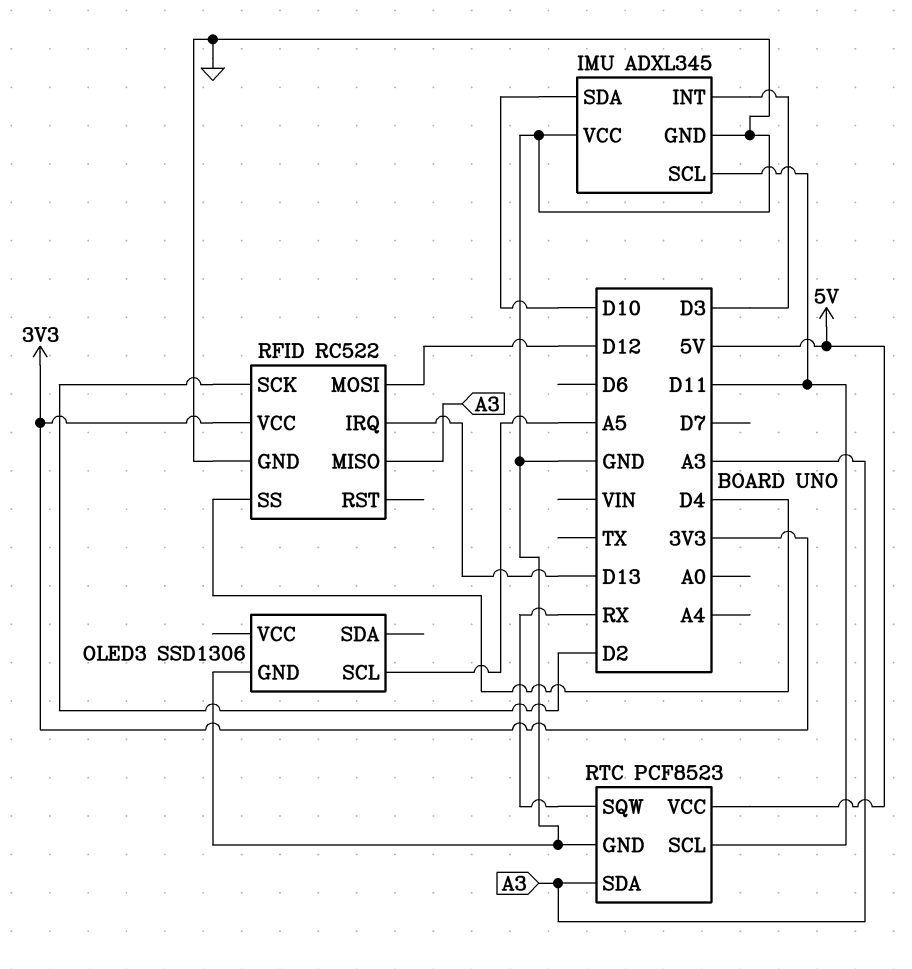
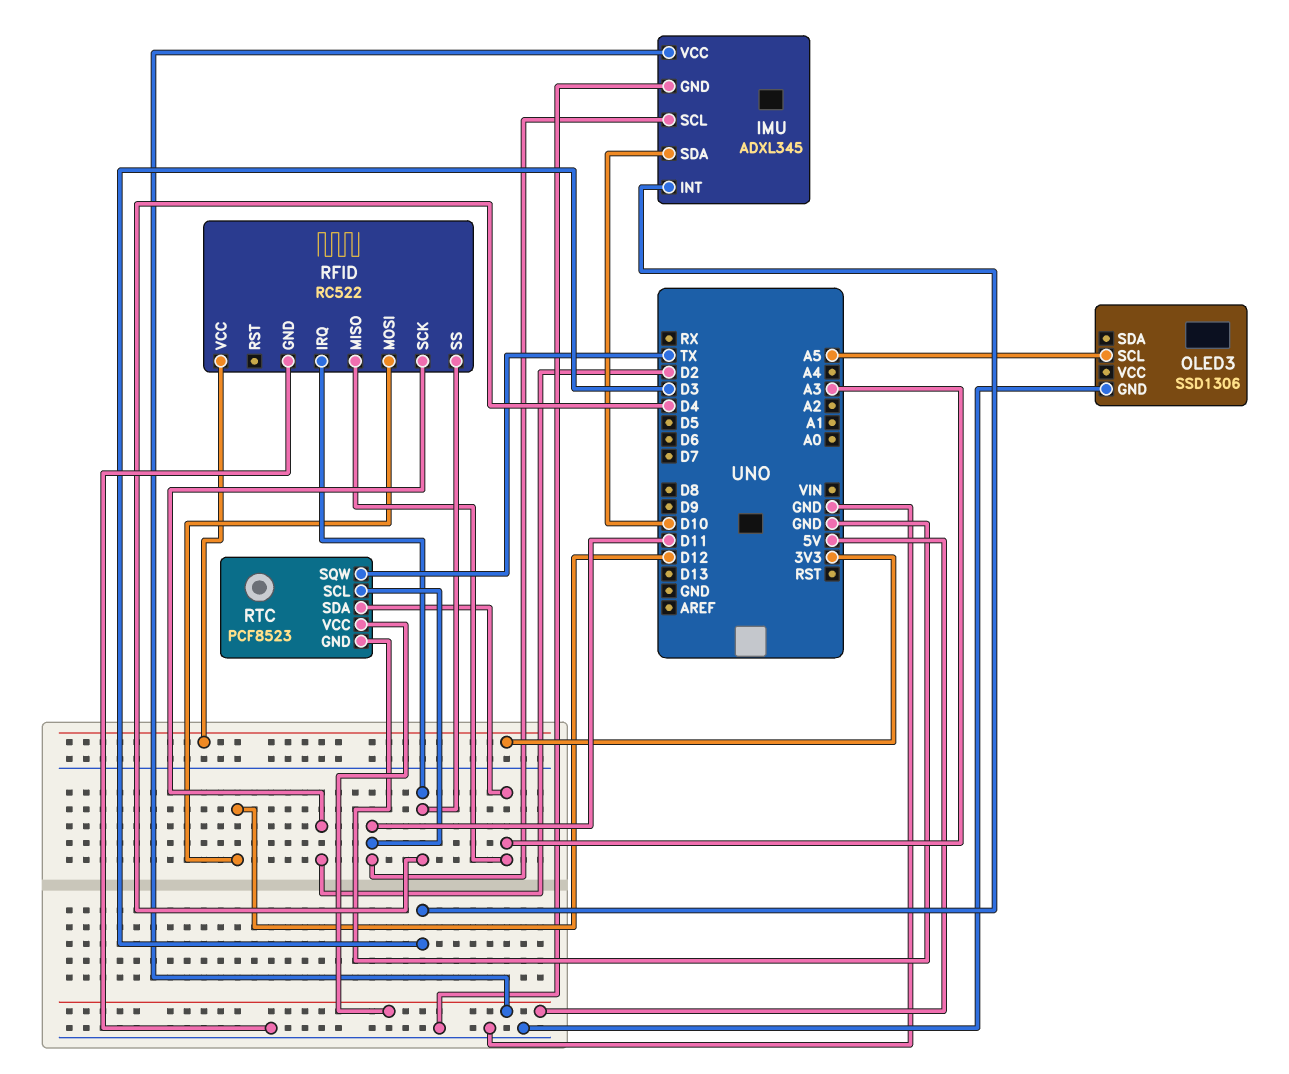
IMU pin VCC: GND -> 5V
RFID pin IRQ: D13 -> D4
RTC pin SQW: RX -> TX

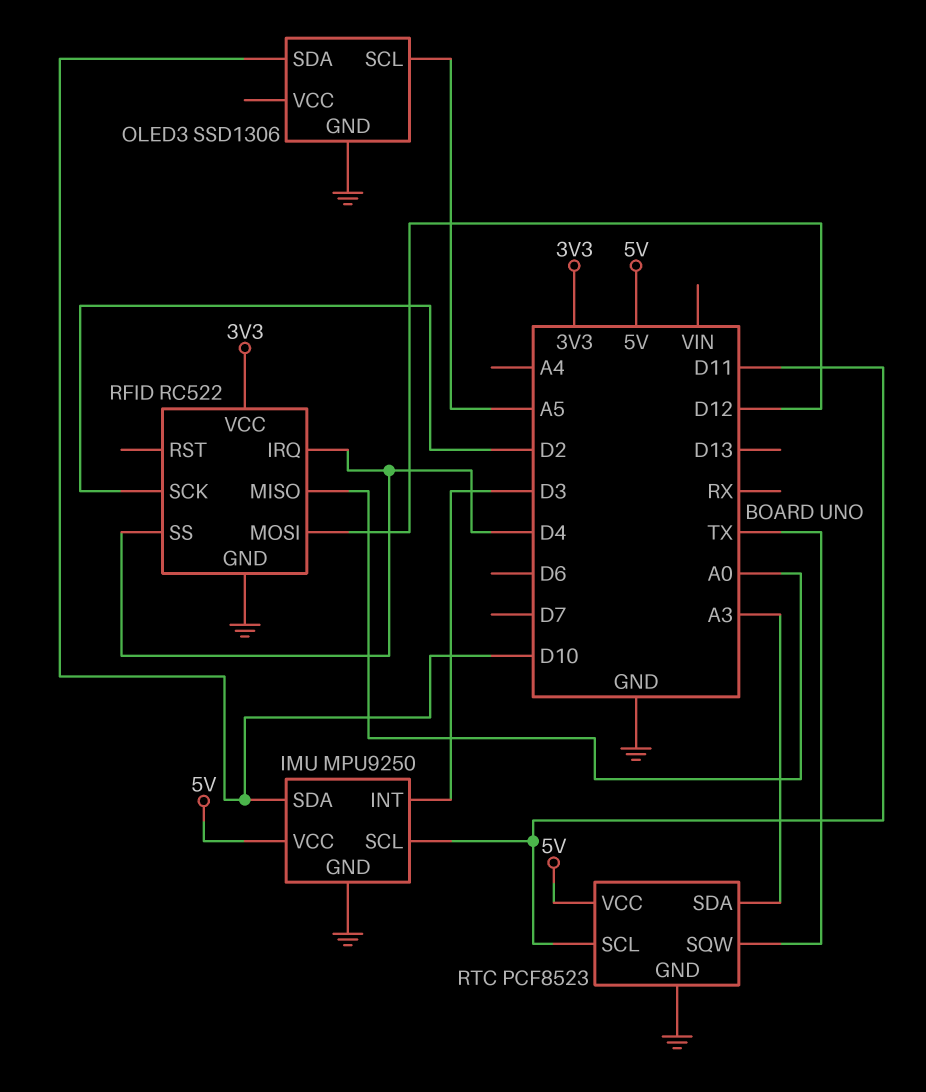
IMU: ADXL345 -> MPU9250
OLED3 pin SDA: none -> D10
RFID pin MISO: A3 -> A0

